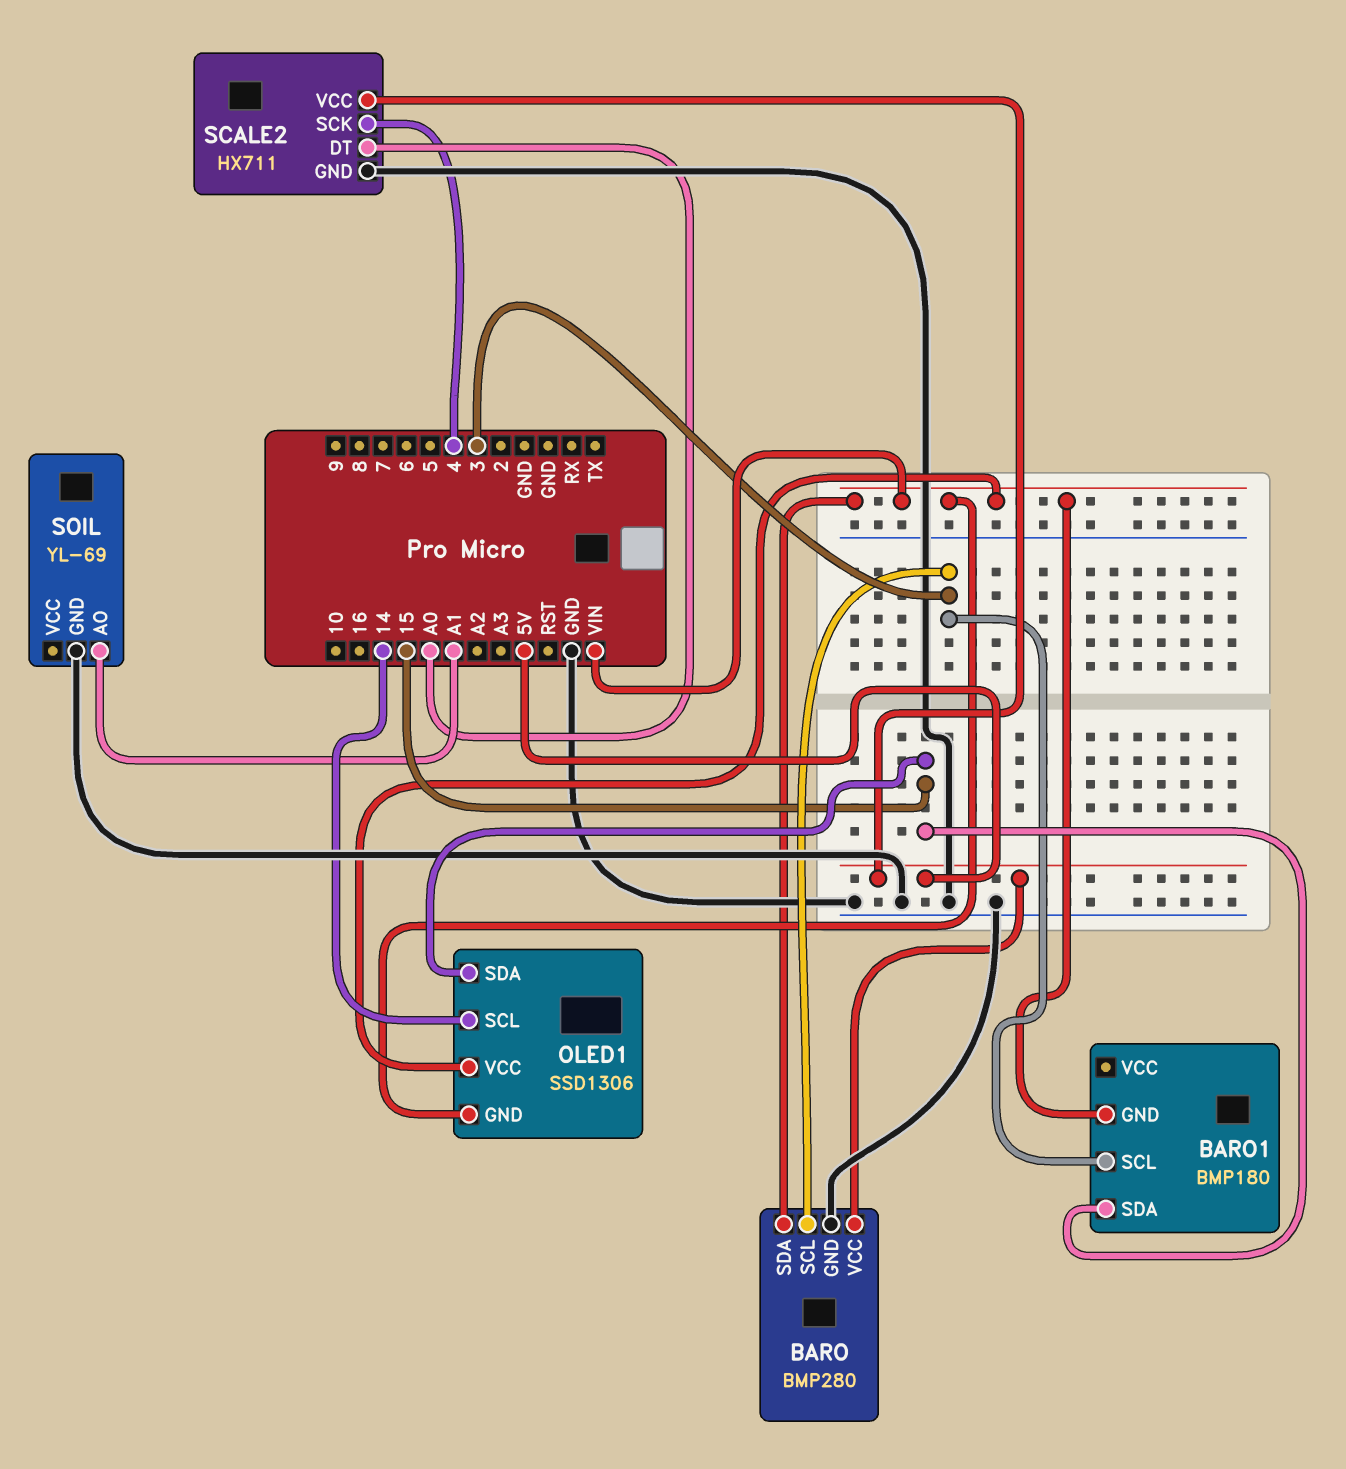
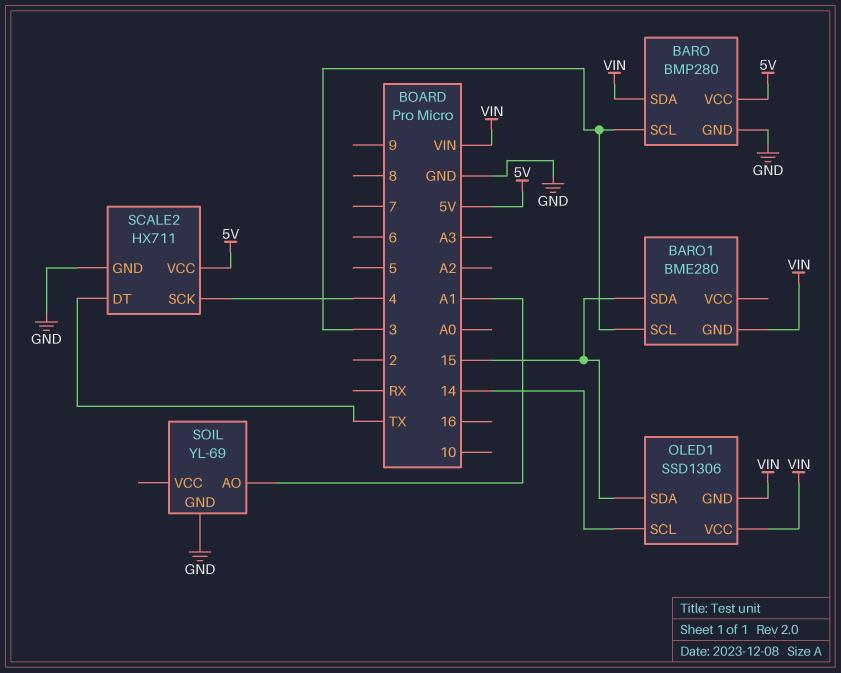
BARO1: BMP180 -> BME280
SCALE2 pin DT: A0 -> TX

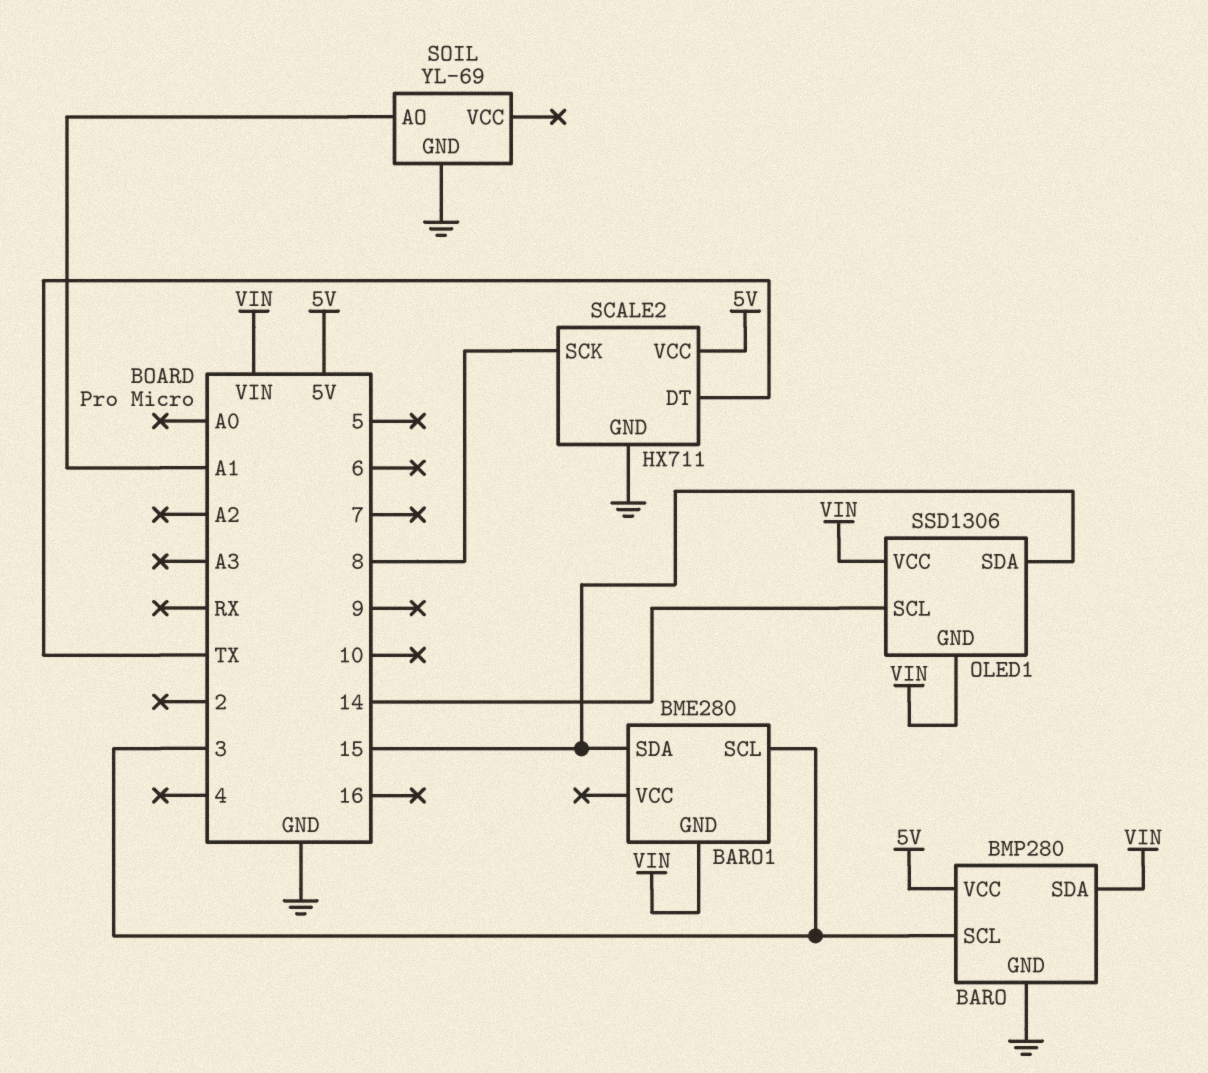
SCALE2 pin SCK: 4 -> 8

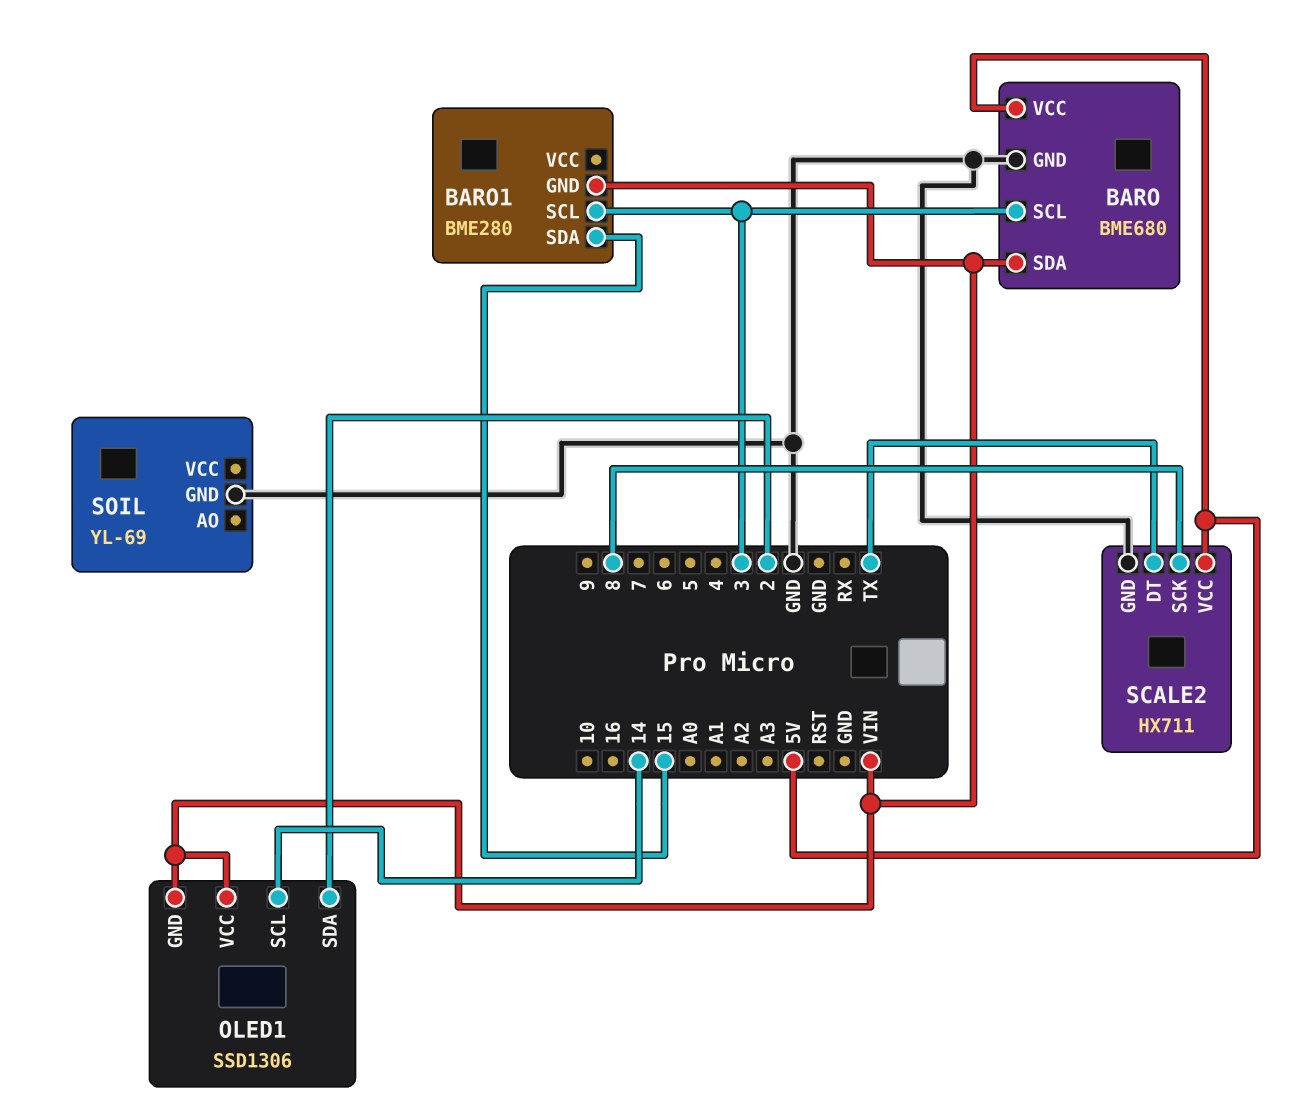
BARO: BMP280 -> BME680
OLED1 pin SDA: 15 -> 2
SOIL pin AO: A1 -> none

